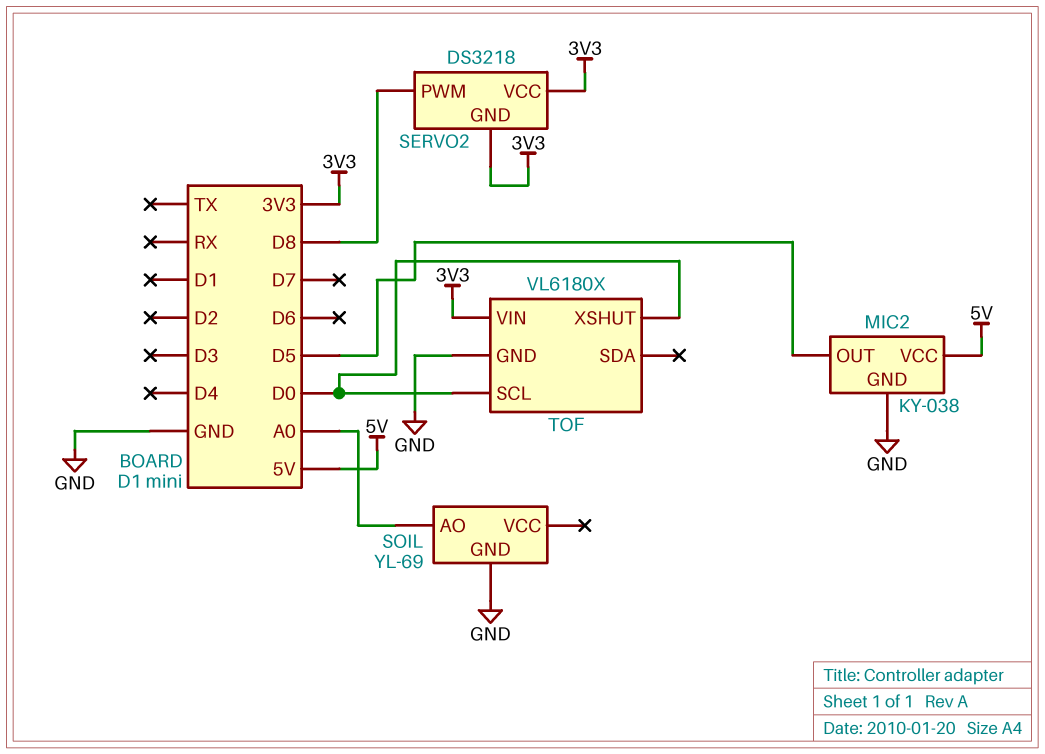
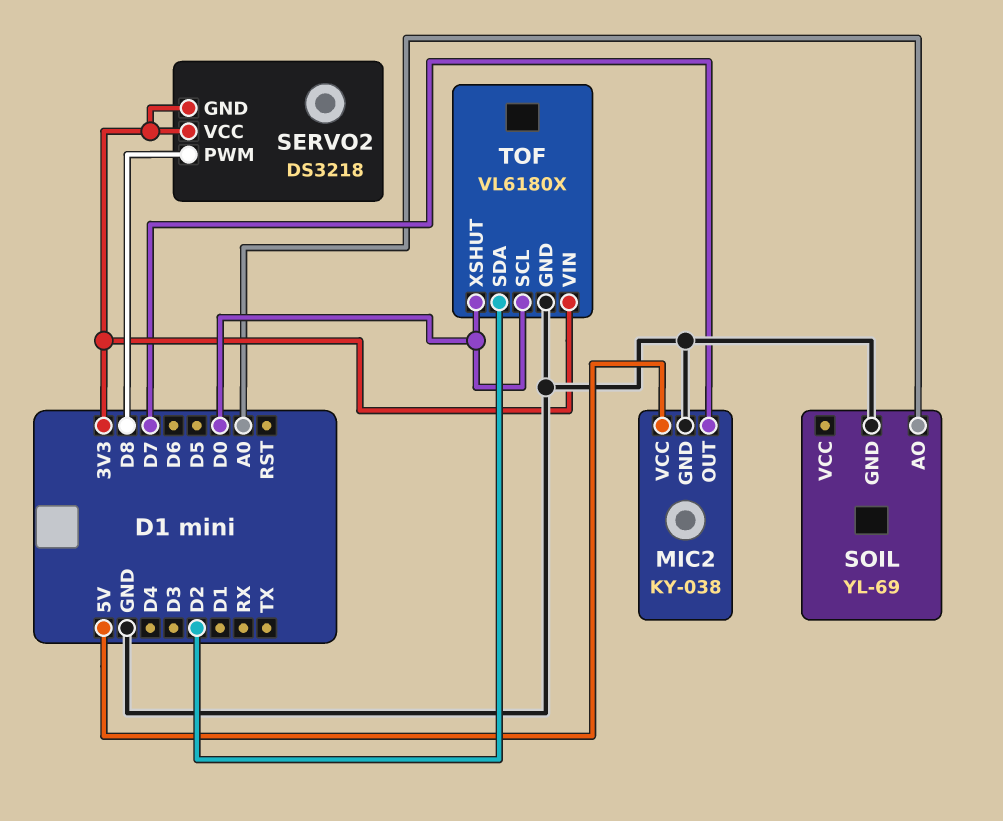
MIC2 pin OUT: D5 -> D7
TOF pin SDA: none -> D2

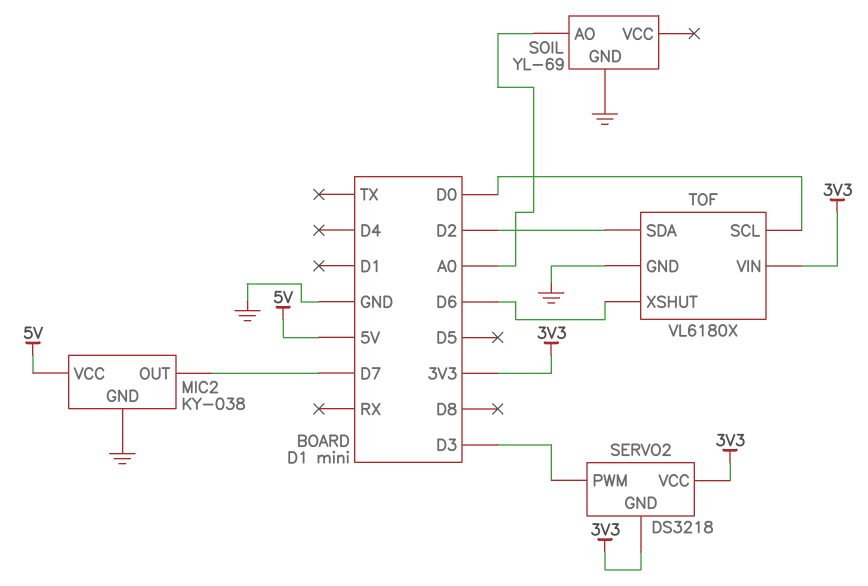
SERVO2 pin PWM: D8 -> D3
TOF pin XSHUT: D0 -> D6

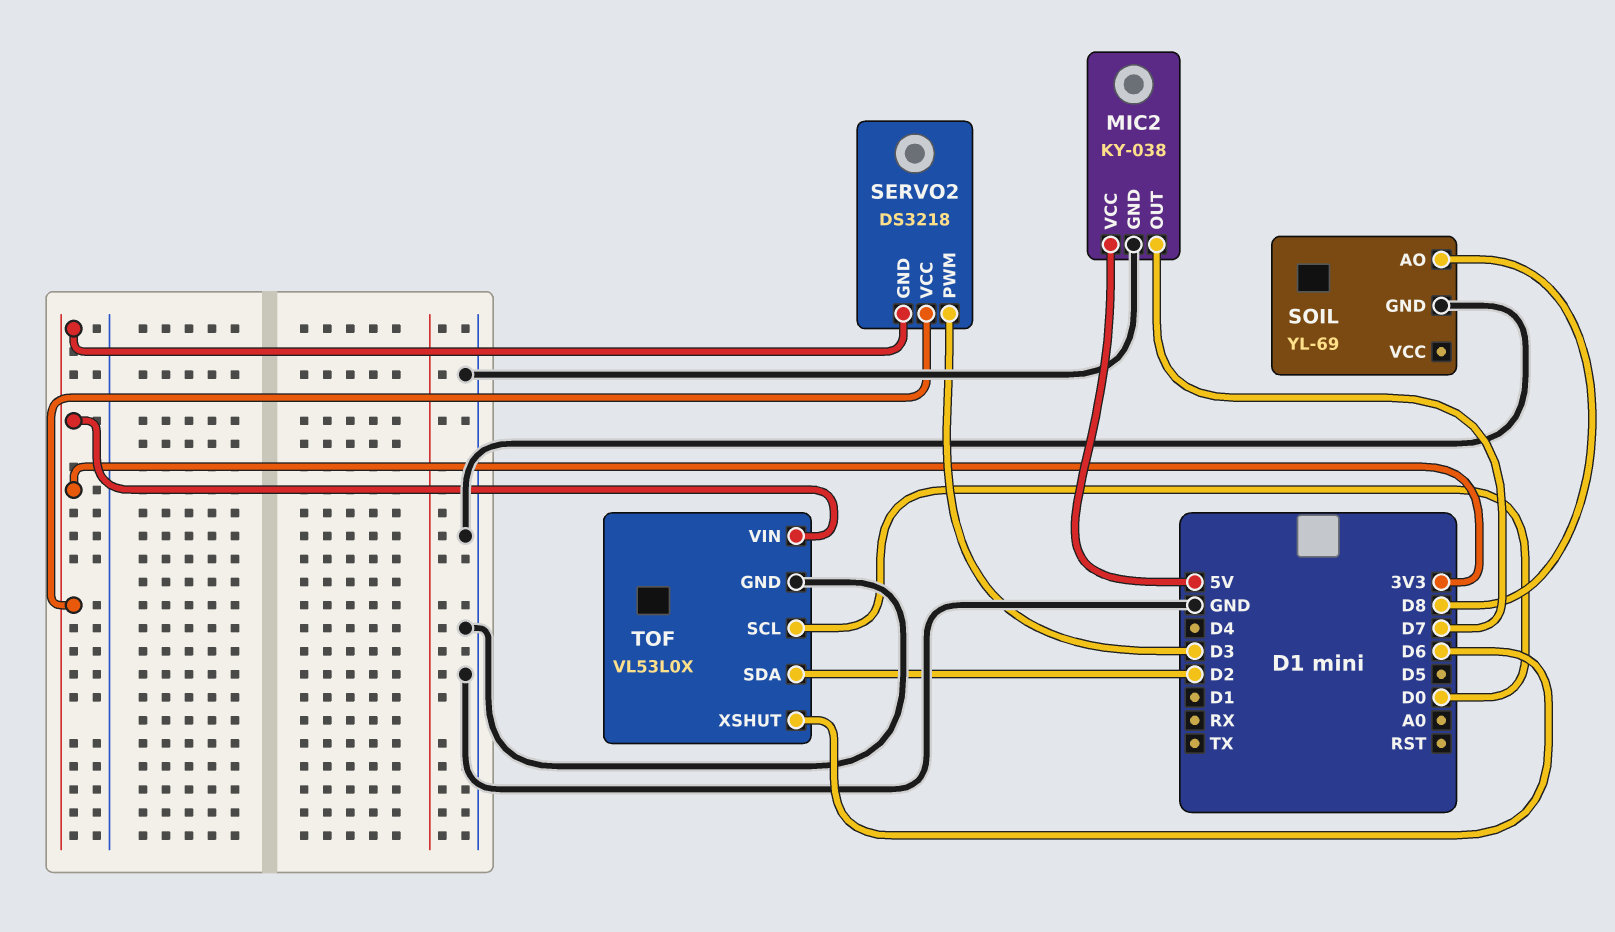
SOIL pin AO: A0 -> D8
TOF: VL6180X -> VL53L0X

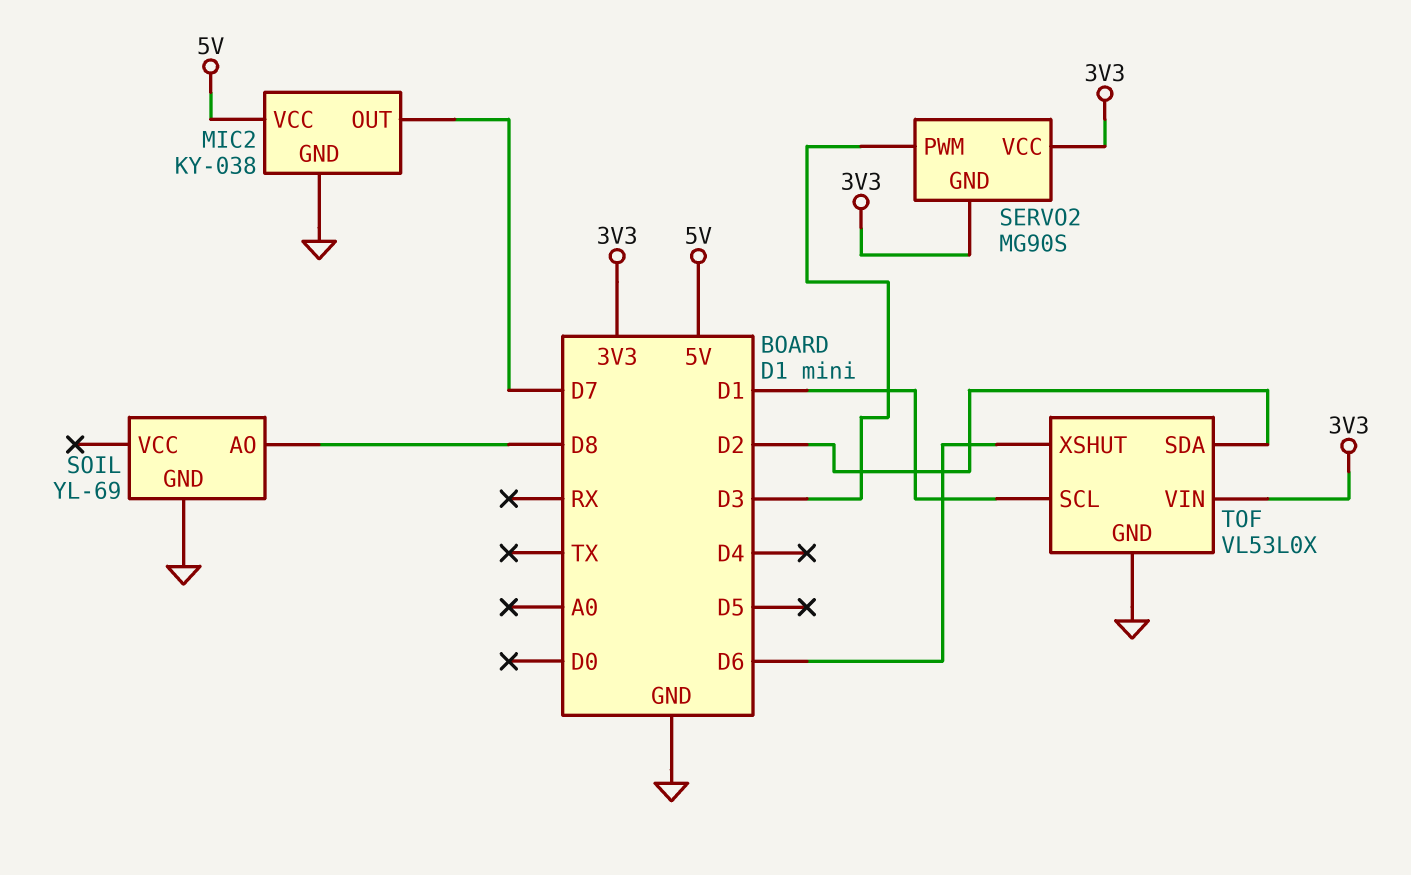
SERVO2: DS3218 -> MG90S
TOF pin SCL: D0 -> D1

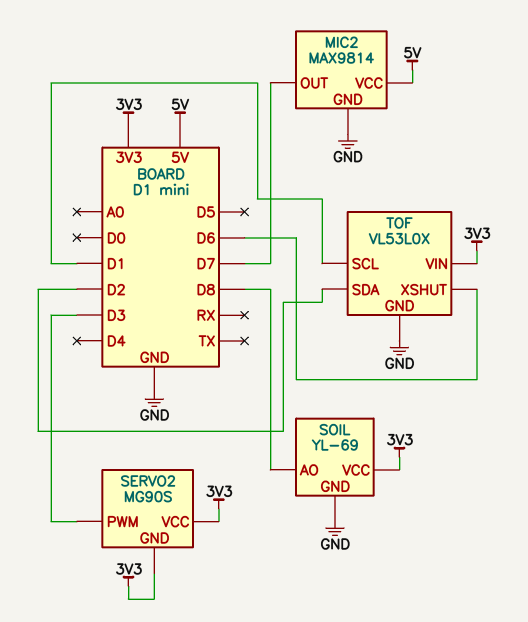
MIC2: KY-038 -> MAX9814
SOIL pin VCC: none -> 3V3

